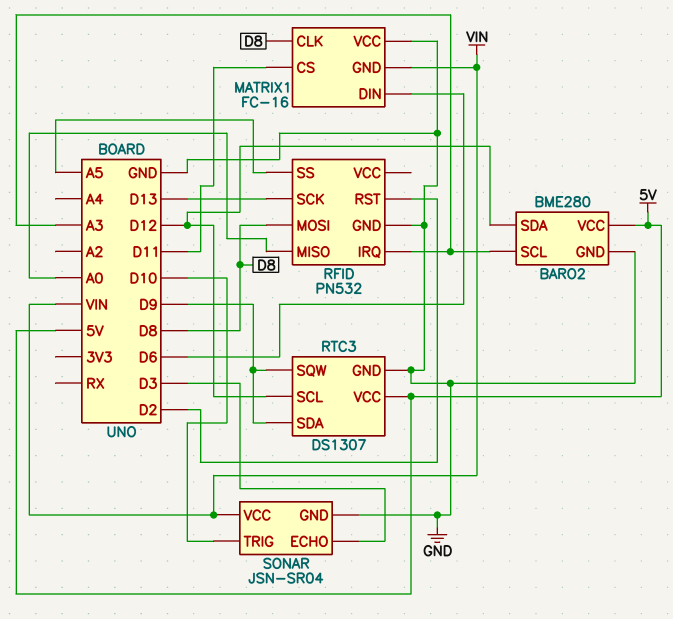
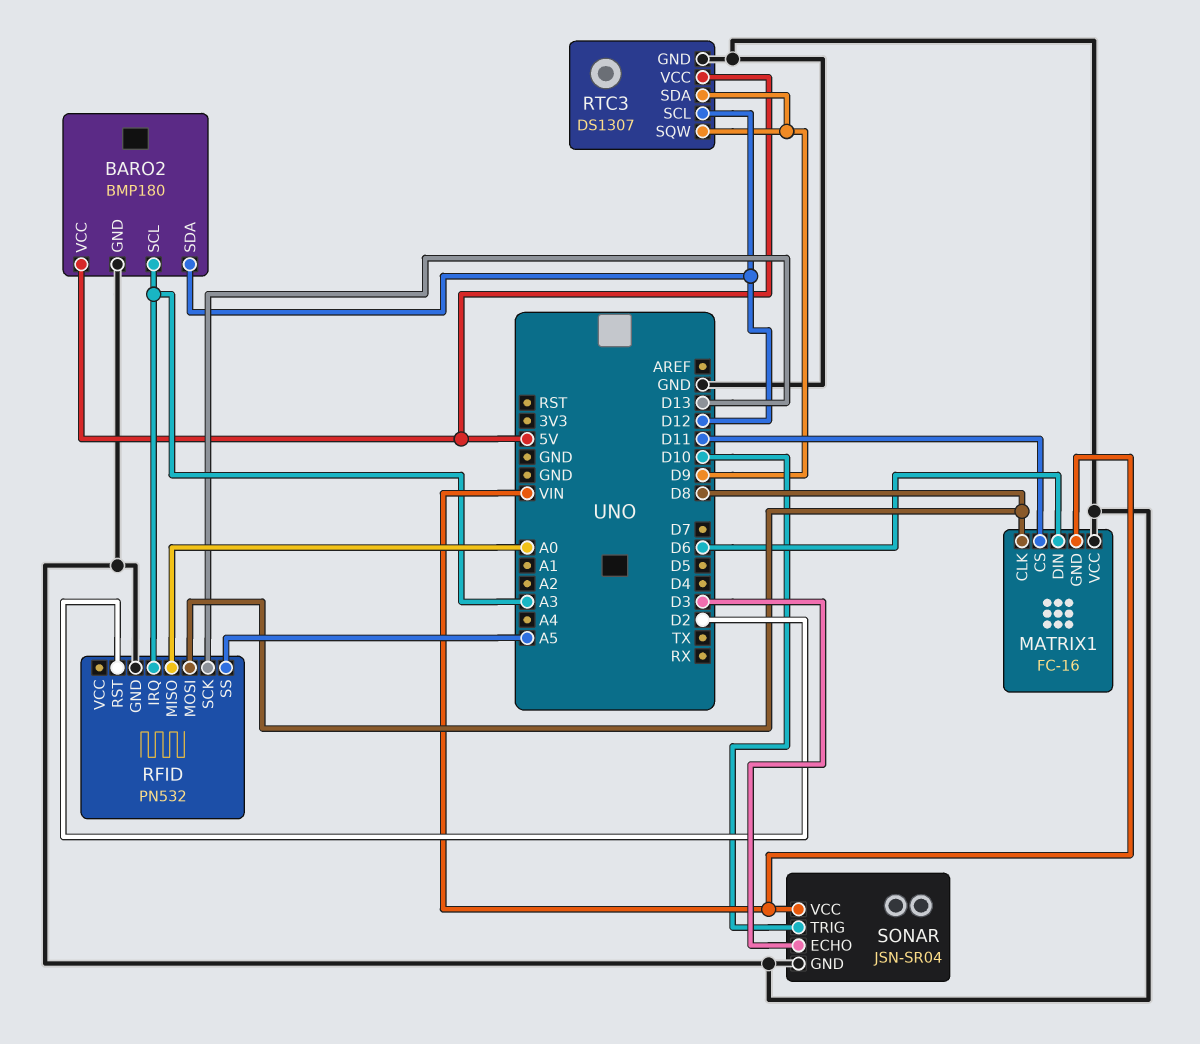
BARO2: BME280 -> BMP180

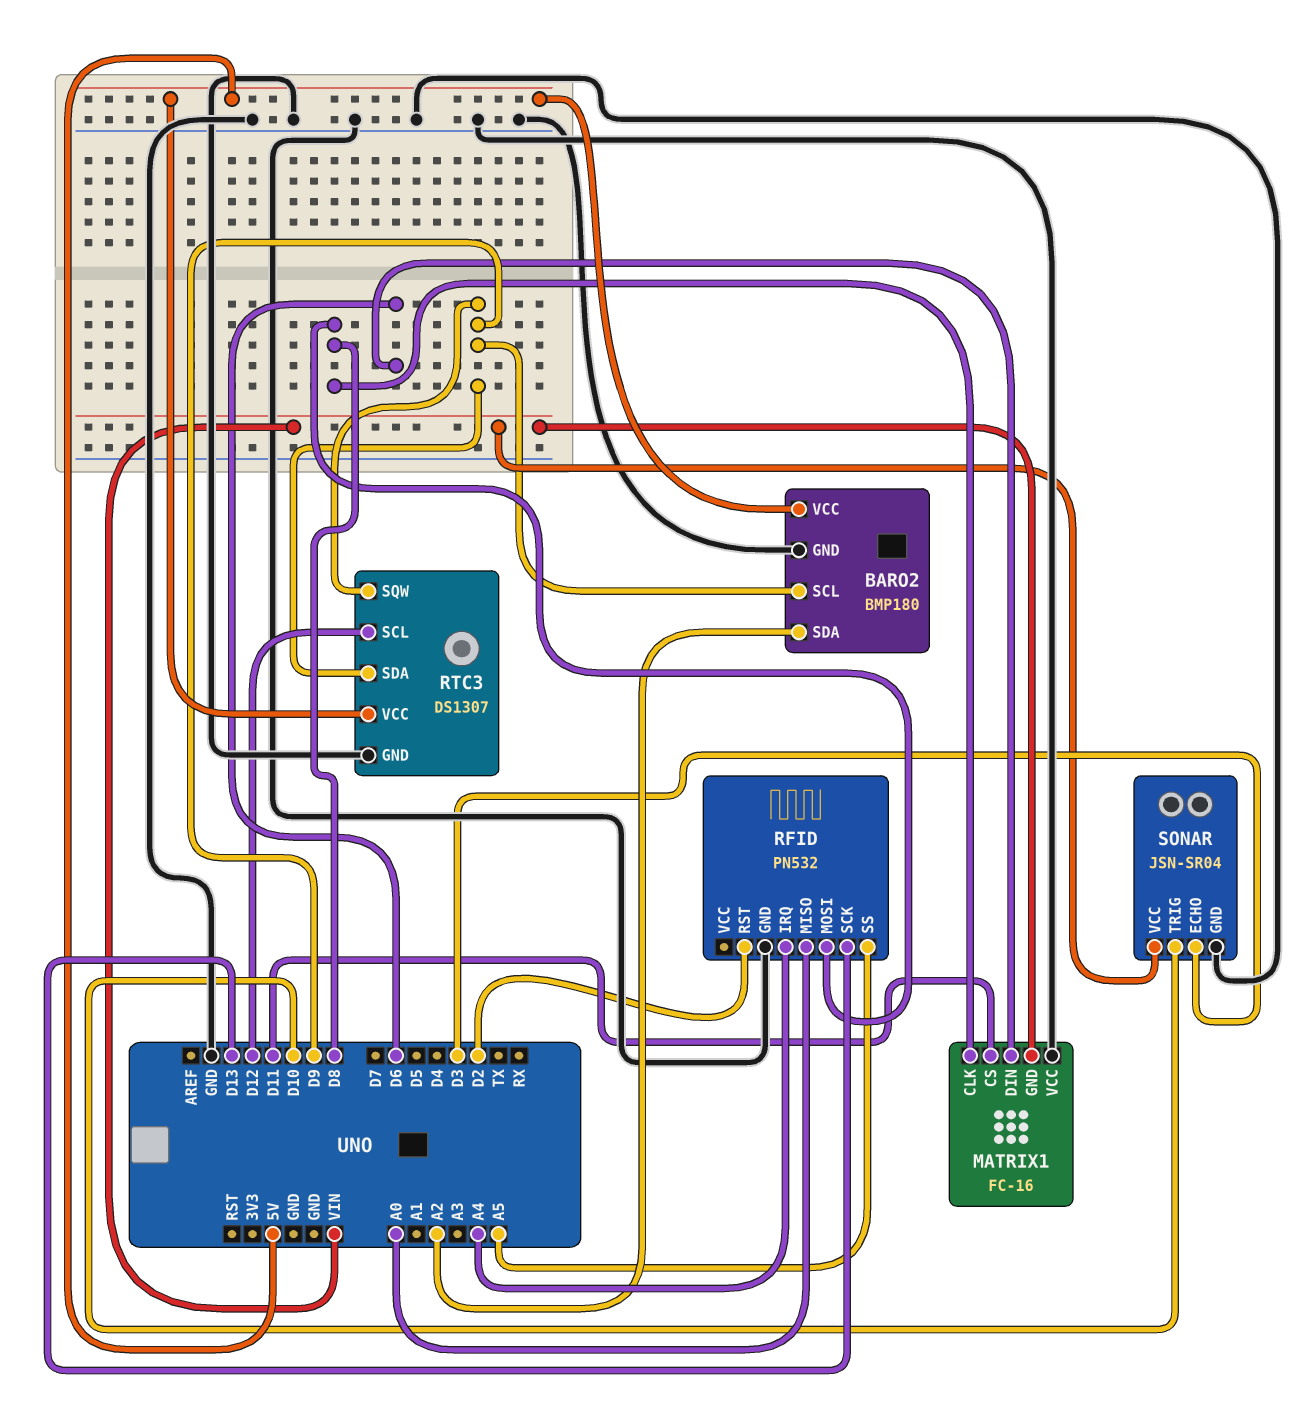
BARO2 pin SCL: A3 -> D9
BARO2 pin SDA: D12 -> A2
RFID pin IRQ: A3 -> A4

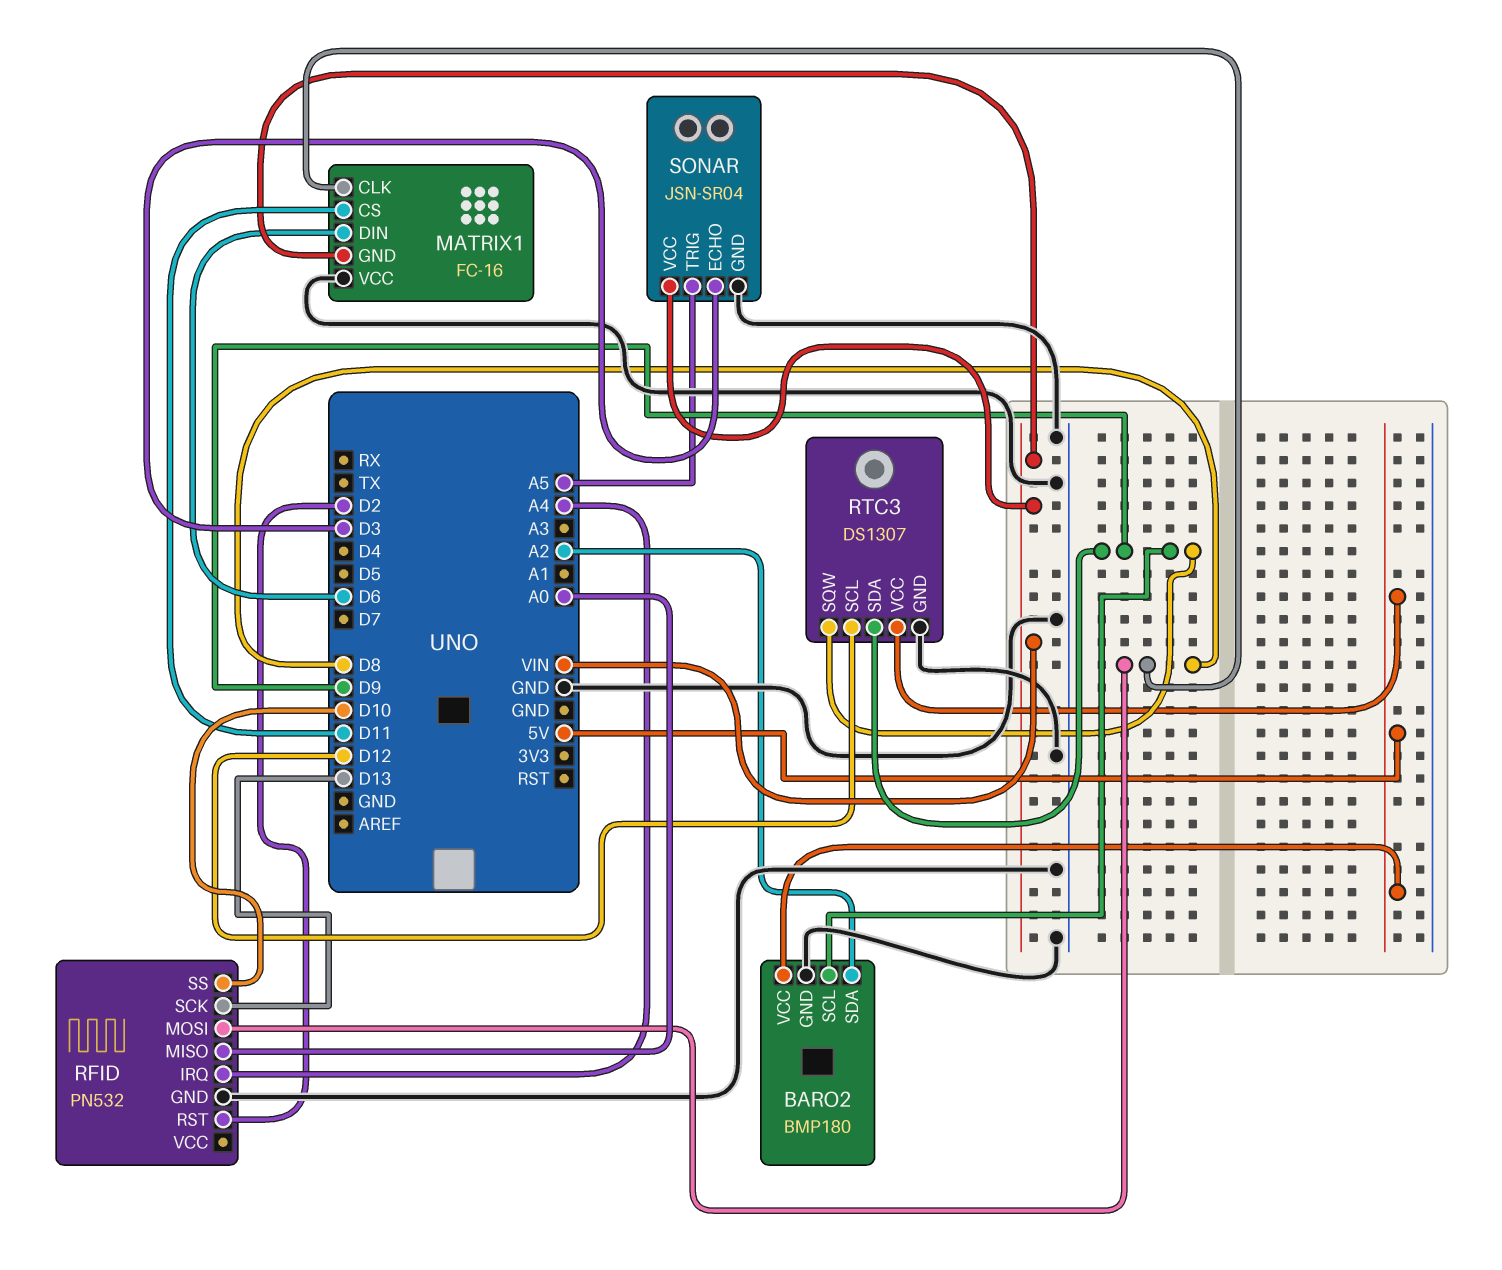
RFID pin SS: A5 -> D10
SONAR pin TRIG: D10 -> A5

